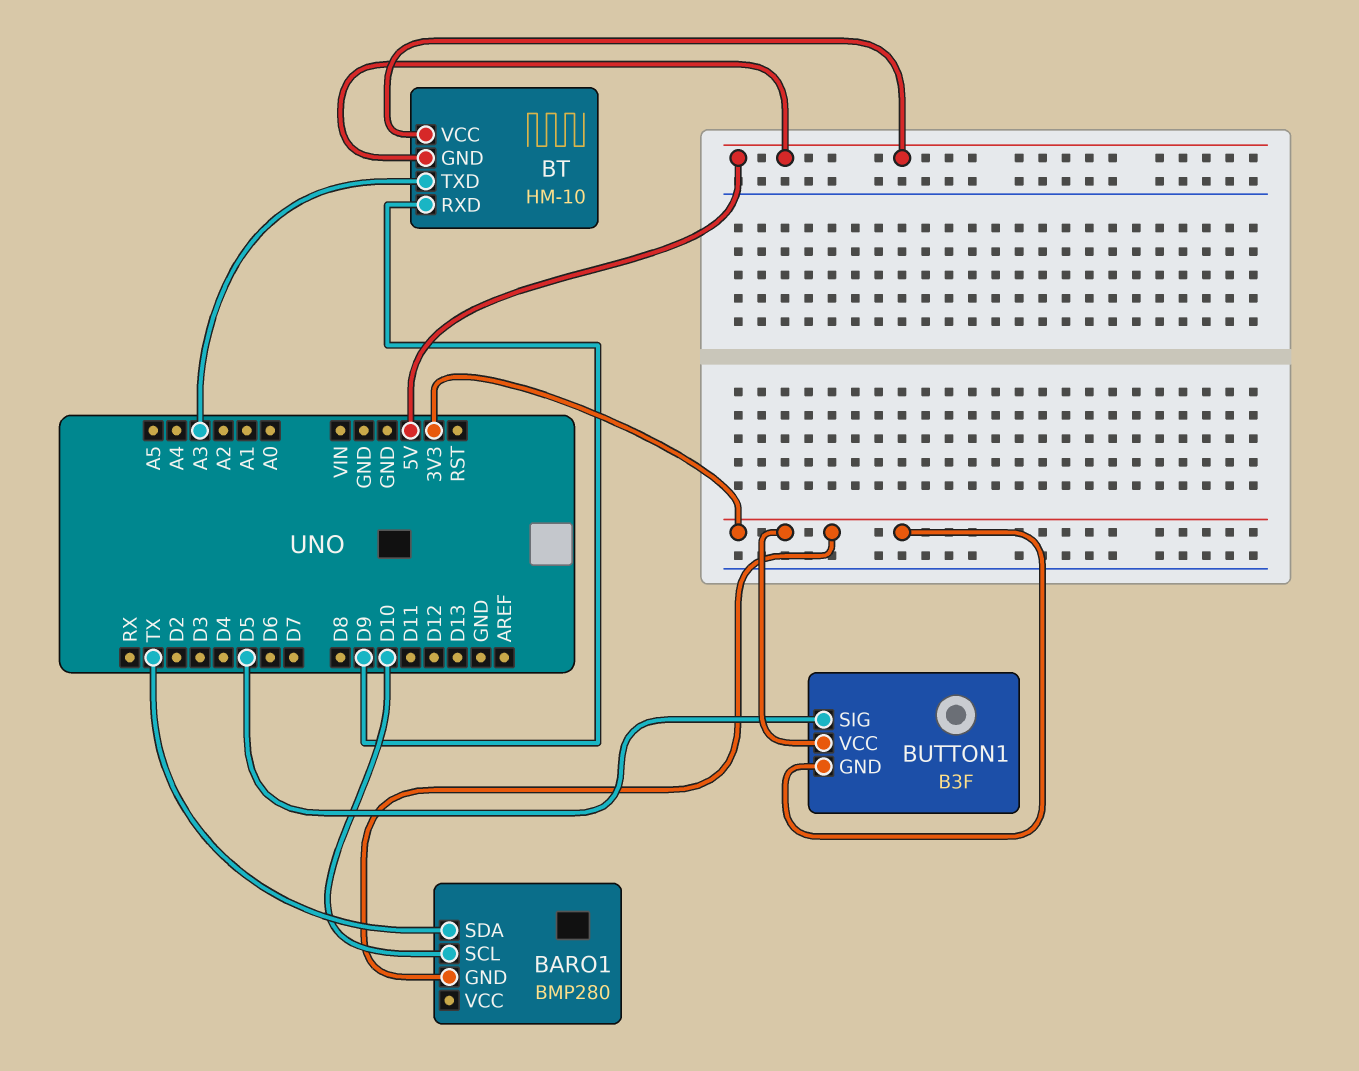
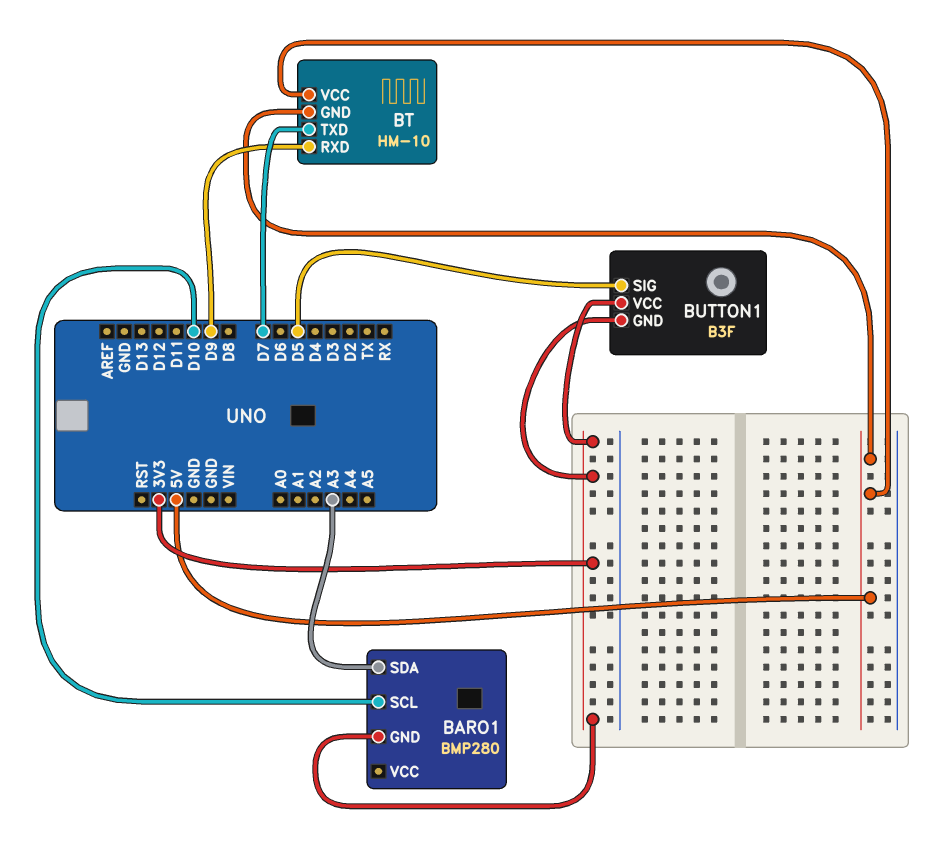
BARO1 pin SDA: TX -> A3
BT pin TXD: A3 -> D7

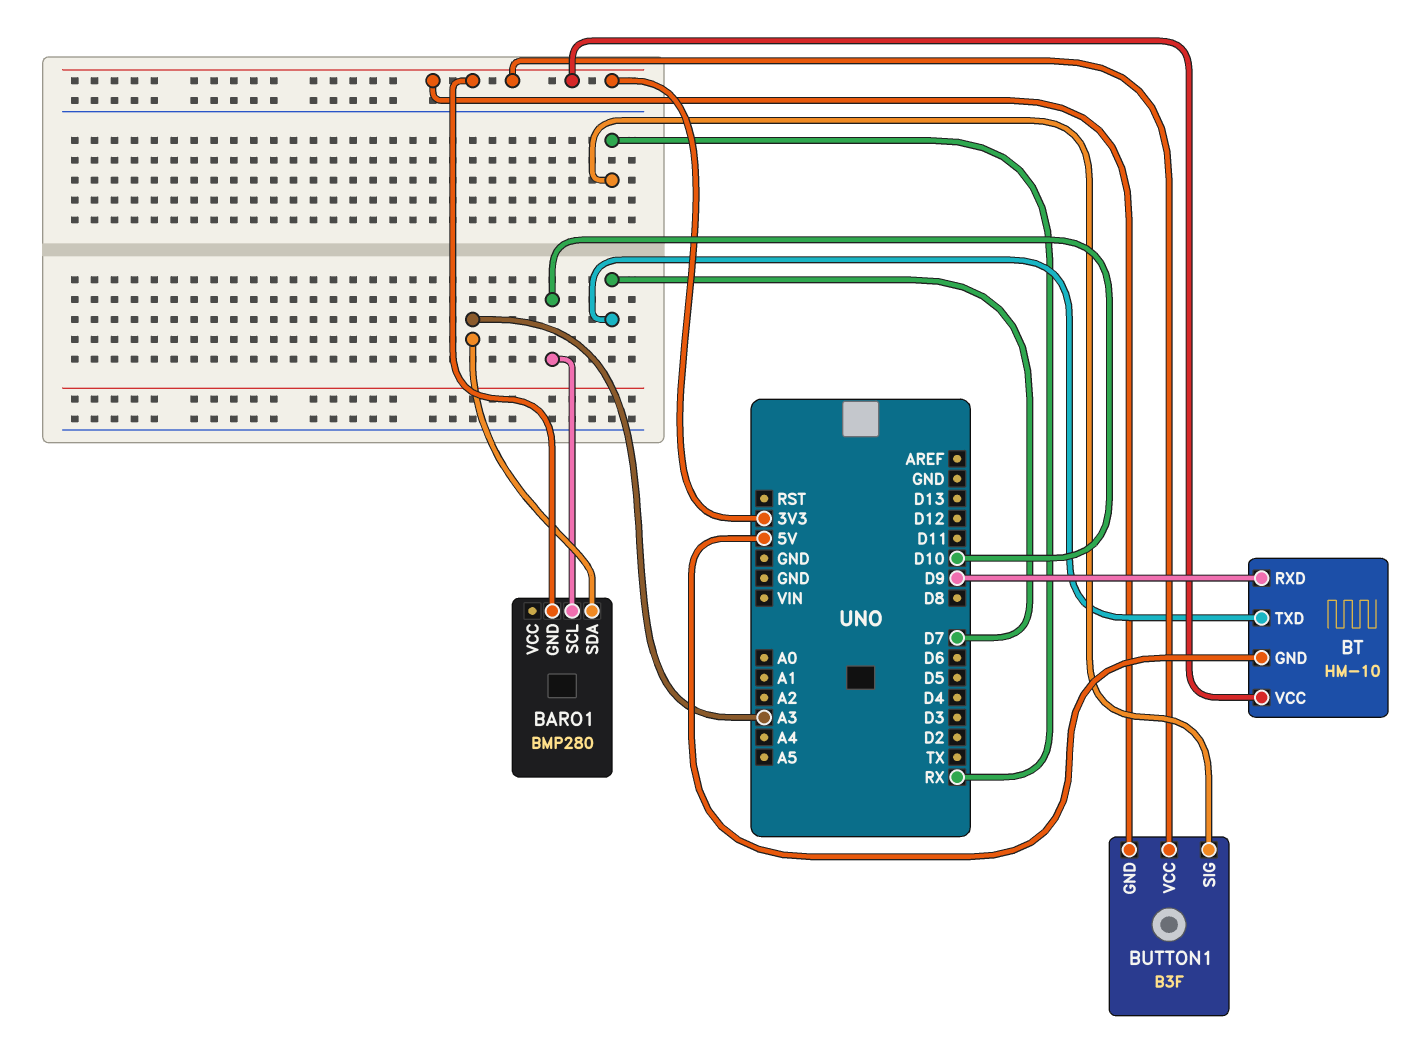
BT pin VCC: 5V -> 3V3
BUTTON1 pin SIG: D5 -> RX

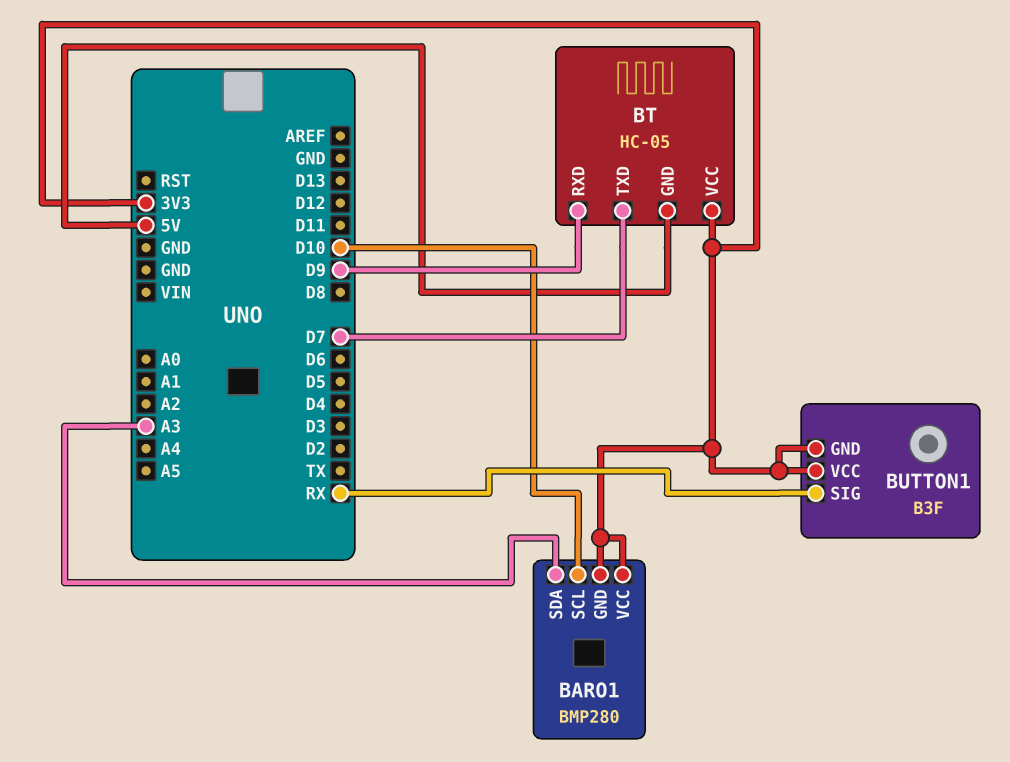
BARO1 pin VCC: none -> 3V3
BT: HM-10 -> HC-05

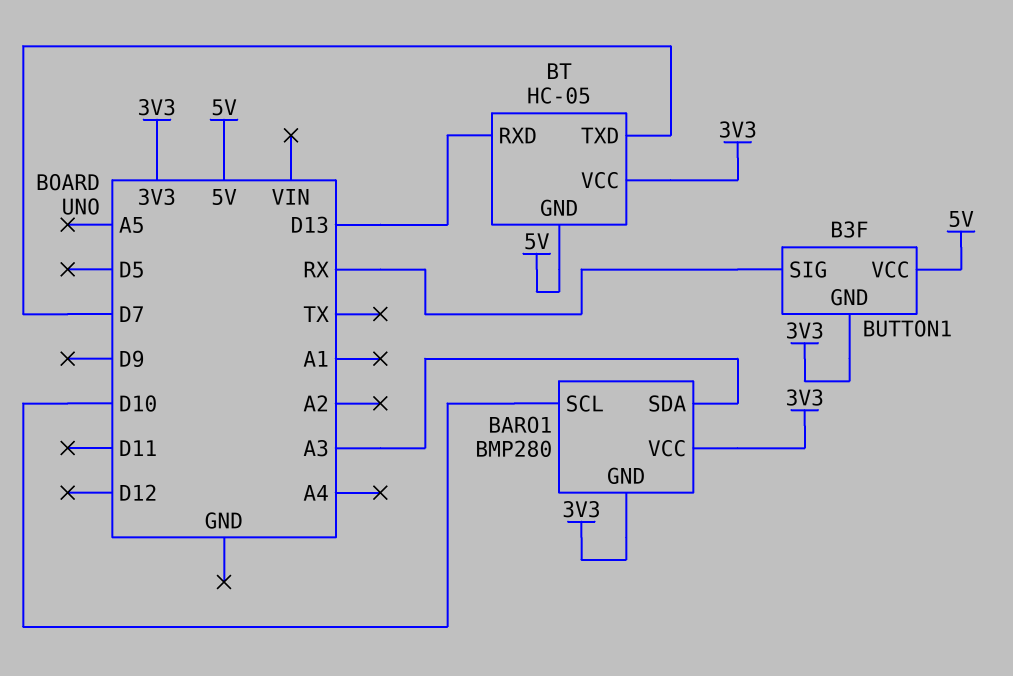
BT pin RXD: D9 -> D13
BUTTON1 pin VCC: 3V3 -> 5V

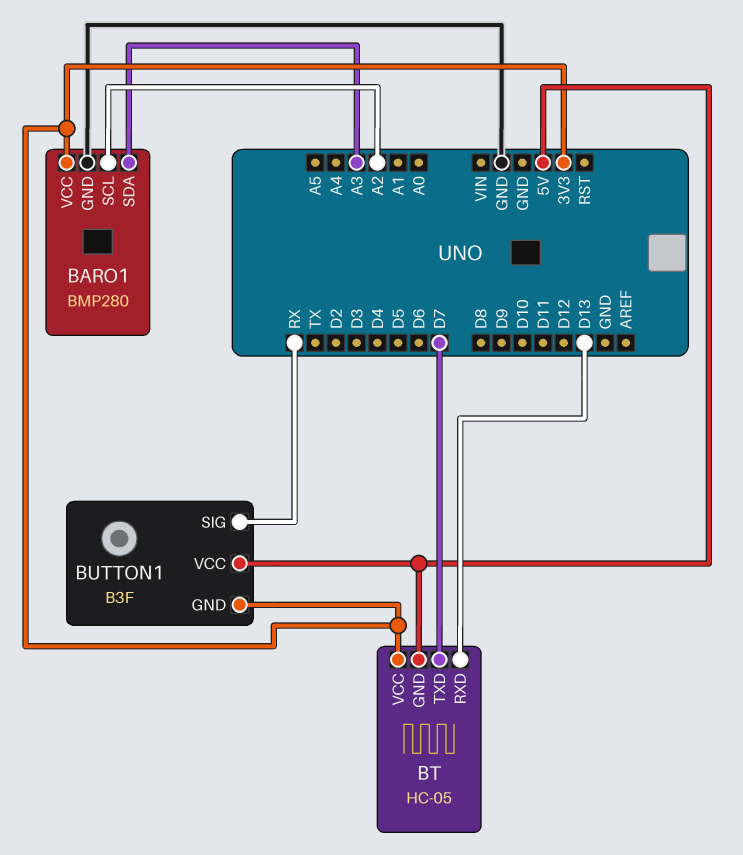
BARO1 pin GND: 3V3 -> GND
BARO1 pin SCL: D10 -> A2

